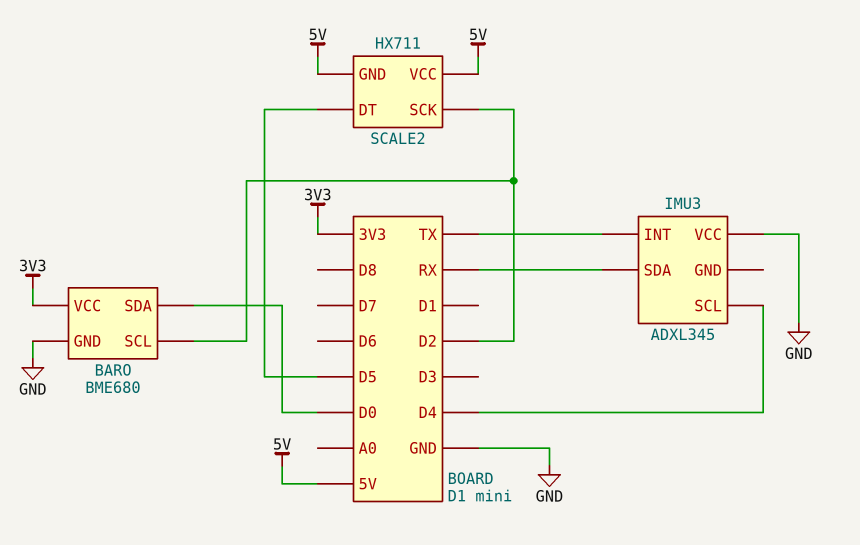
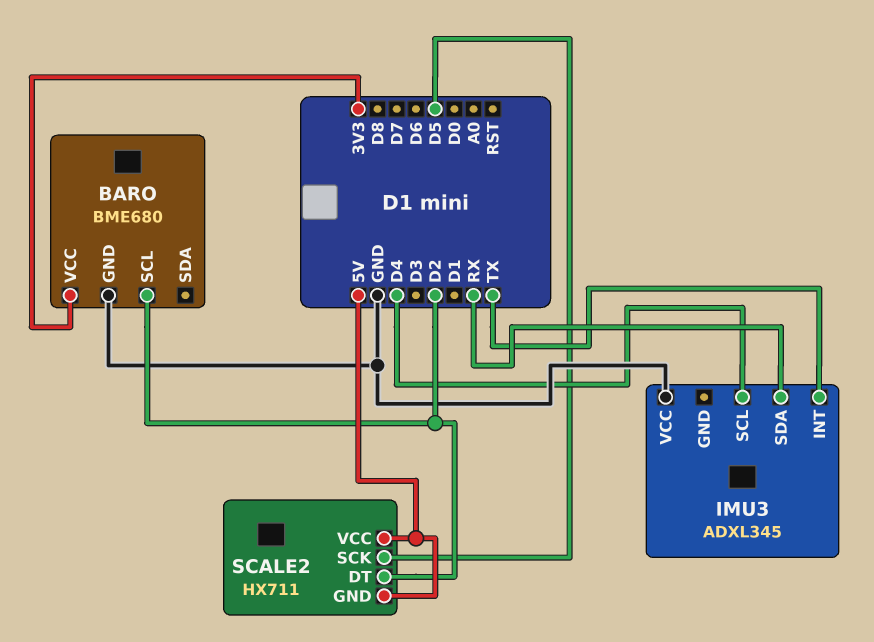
BARO pin SDA: D0 -> none
SCALE2 pin DT: D5 -> D2
SCALE2 pin SCK: D2 -> D5

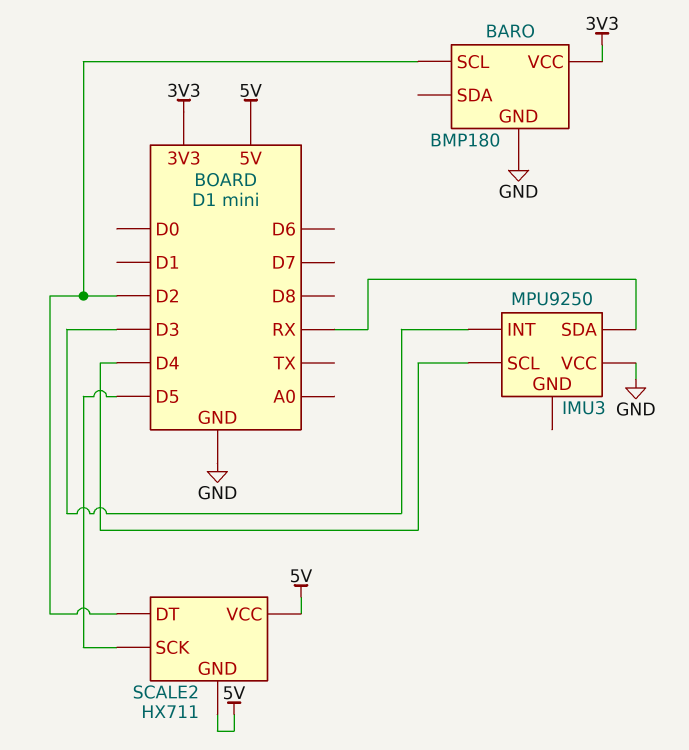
BARO: BME680 -> BMP180
IMU3: ADXL345 -> MPU9250
IMU3 pin INT: TX -> D3

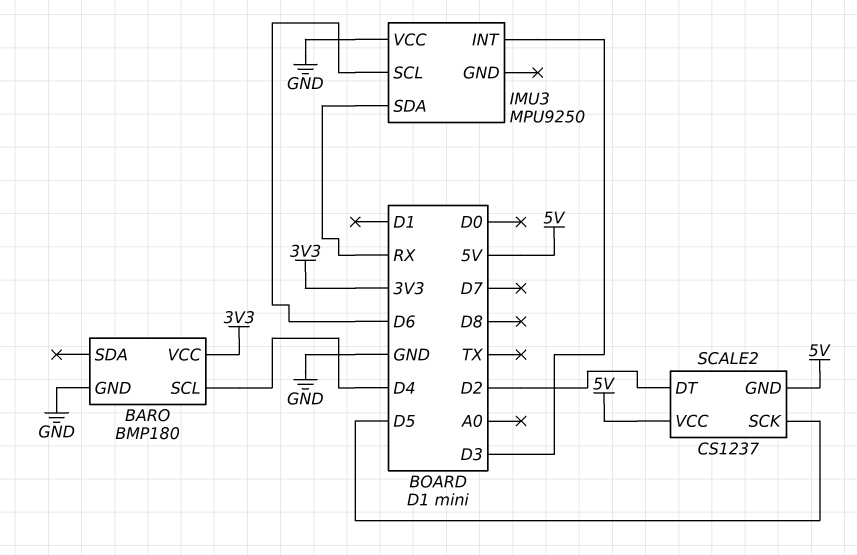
BARO pin SCL: D2 -> D4
IMU3 pin SCL: D4 -> D6
SCALE2: HX711 -> CS1237

